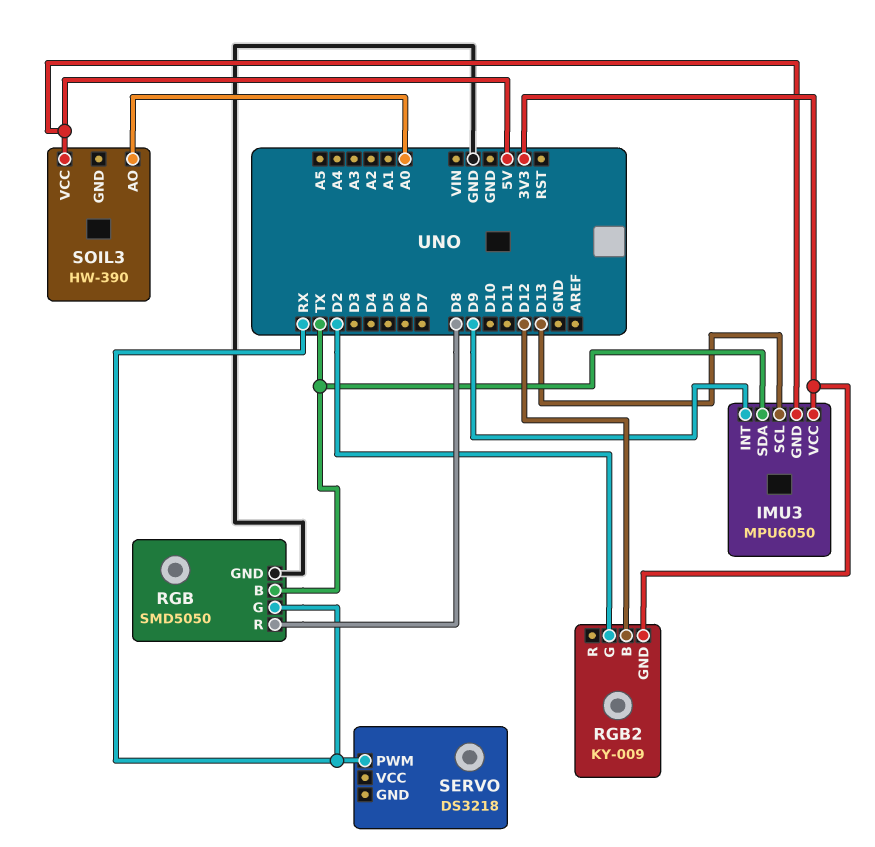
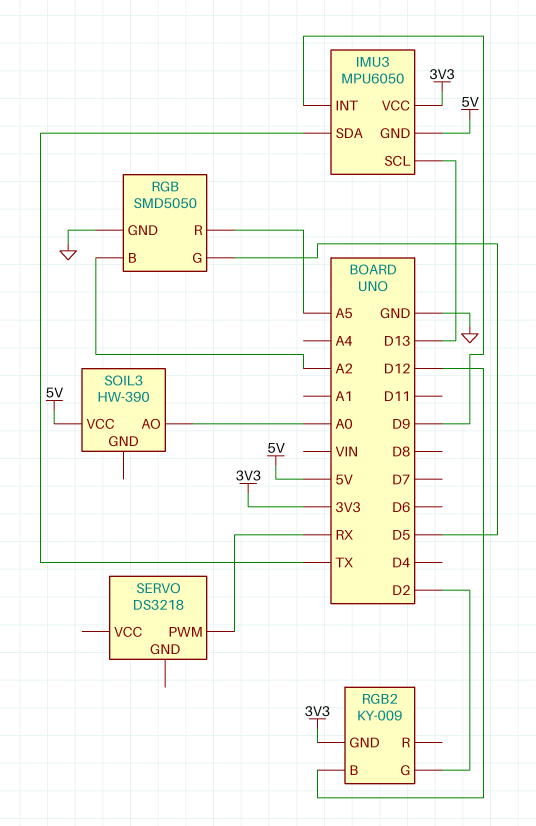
RGB pin B: TX -> A2
RGB pin G: RX -> D5
RGB pin R: D8 -> A5

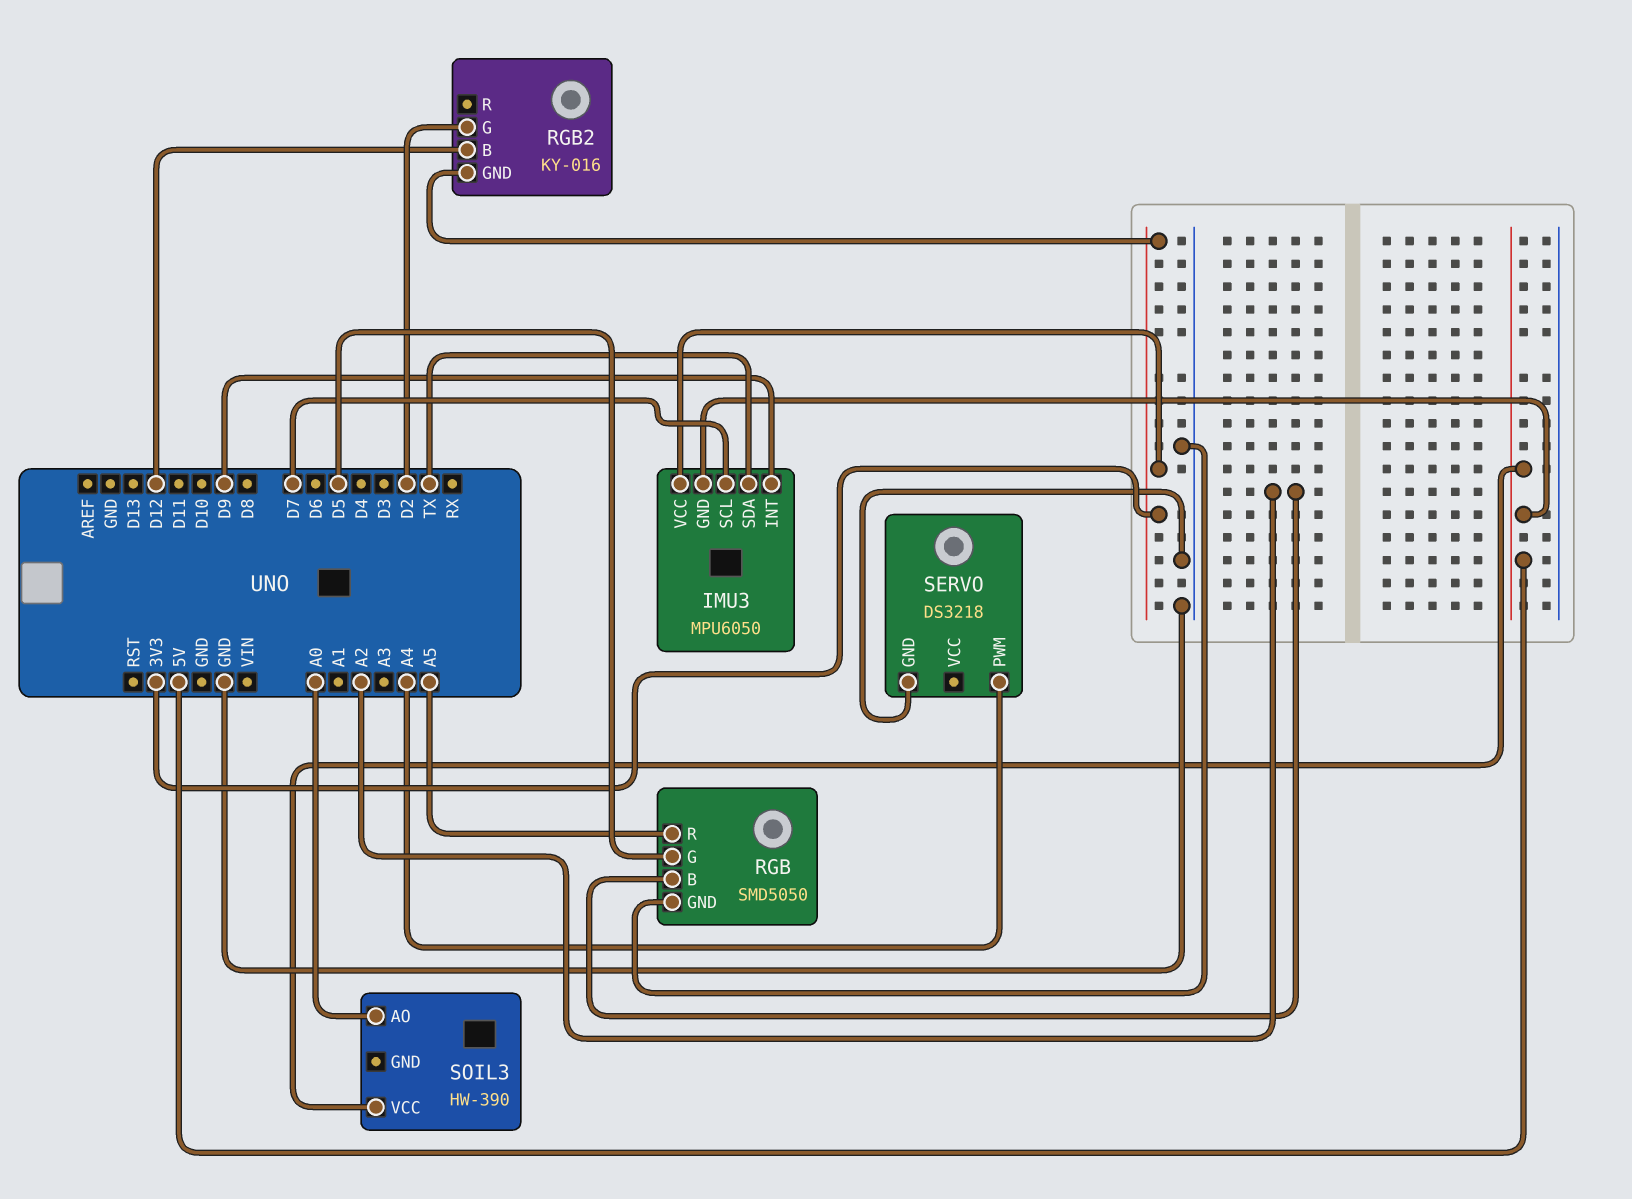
IMU3 pin SCL: D13 -> D7
RGB2: KY-009 -> KY-016
SERVO pin GND: none -> GND
SERVO pin PWM: RX -> A4

